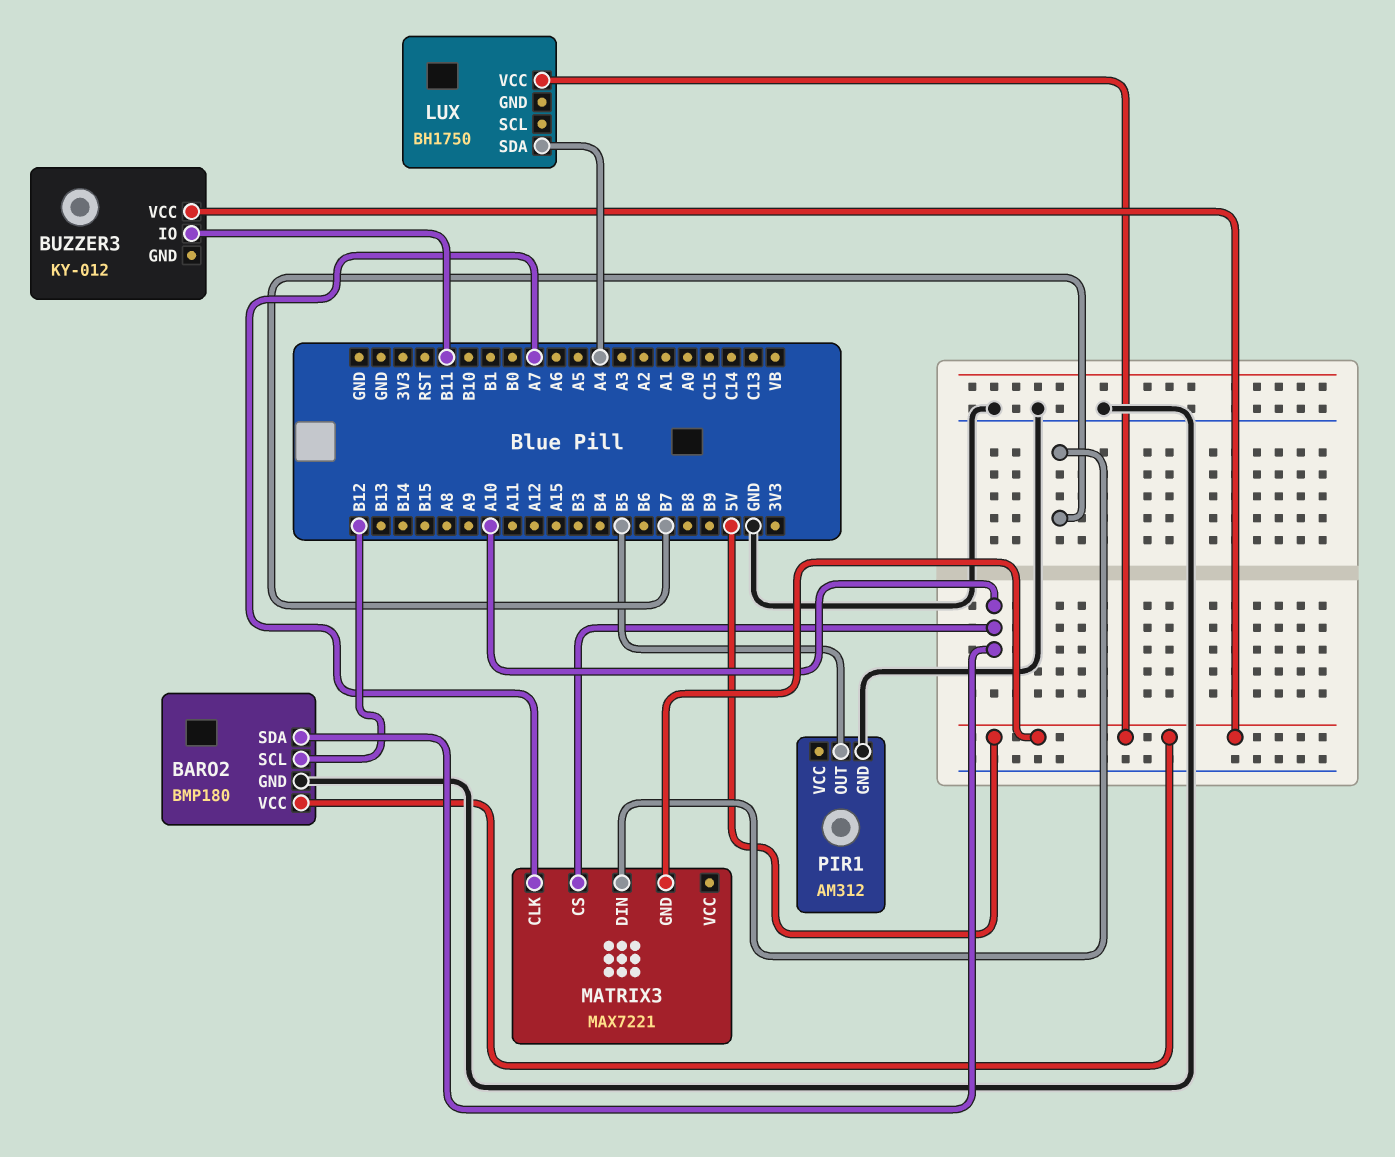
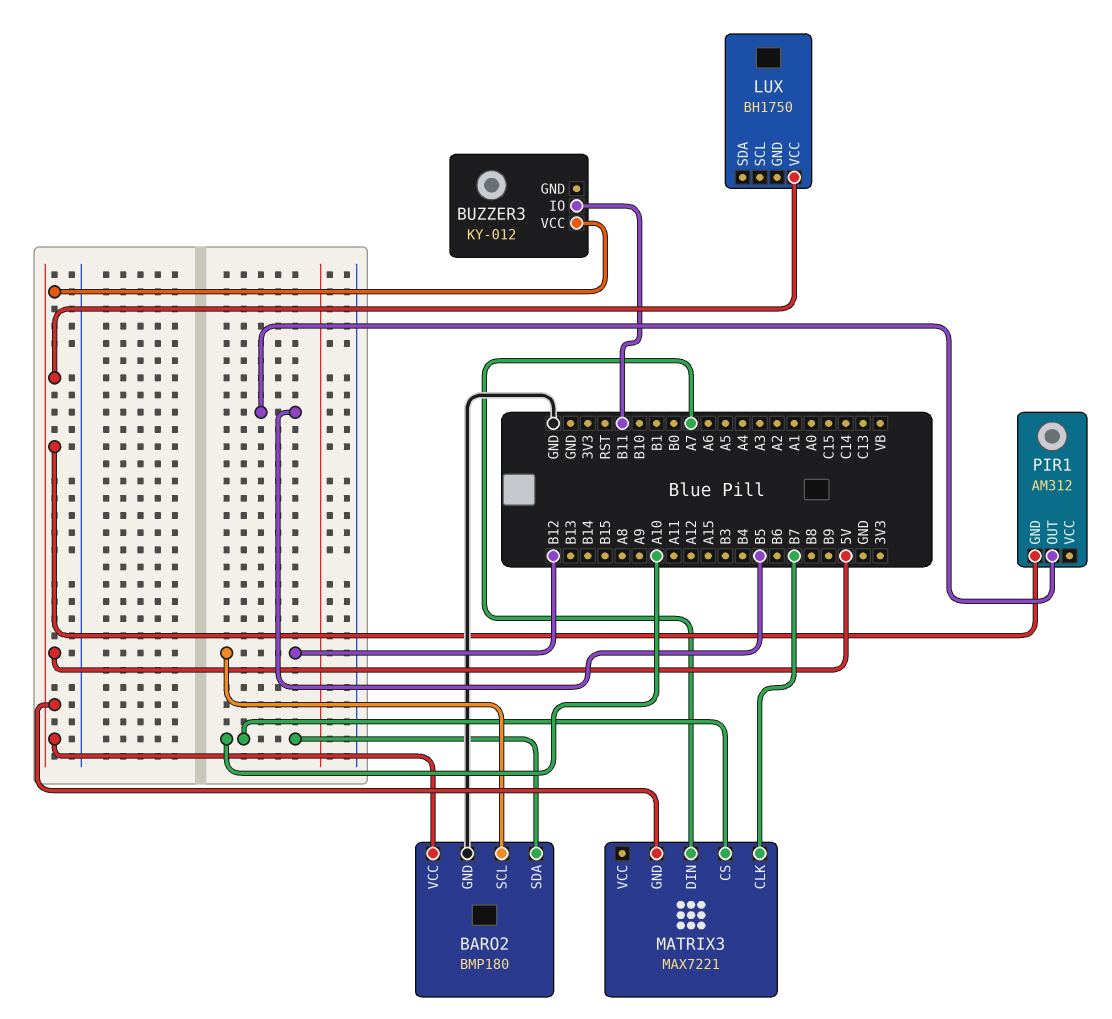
LUX pin SDA: A4 -> none
MATRIX3 pin CLK: A7 -> B7
MATRIX3 pin DIN: B7 -> A7
PIR1 pin GND: GND -> 5V

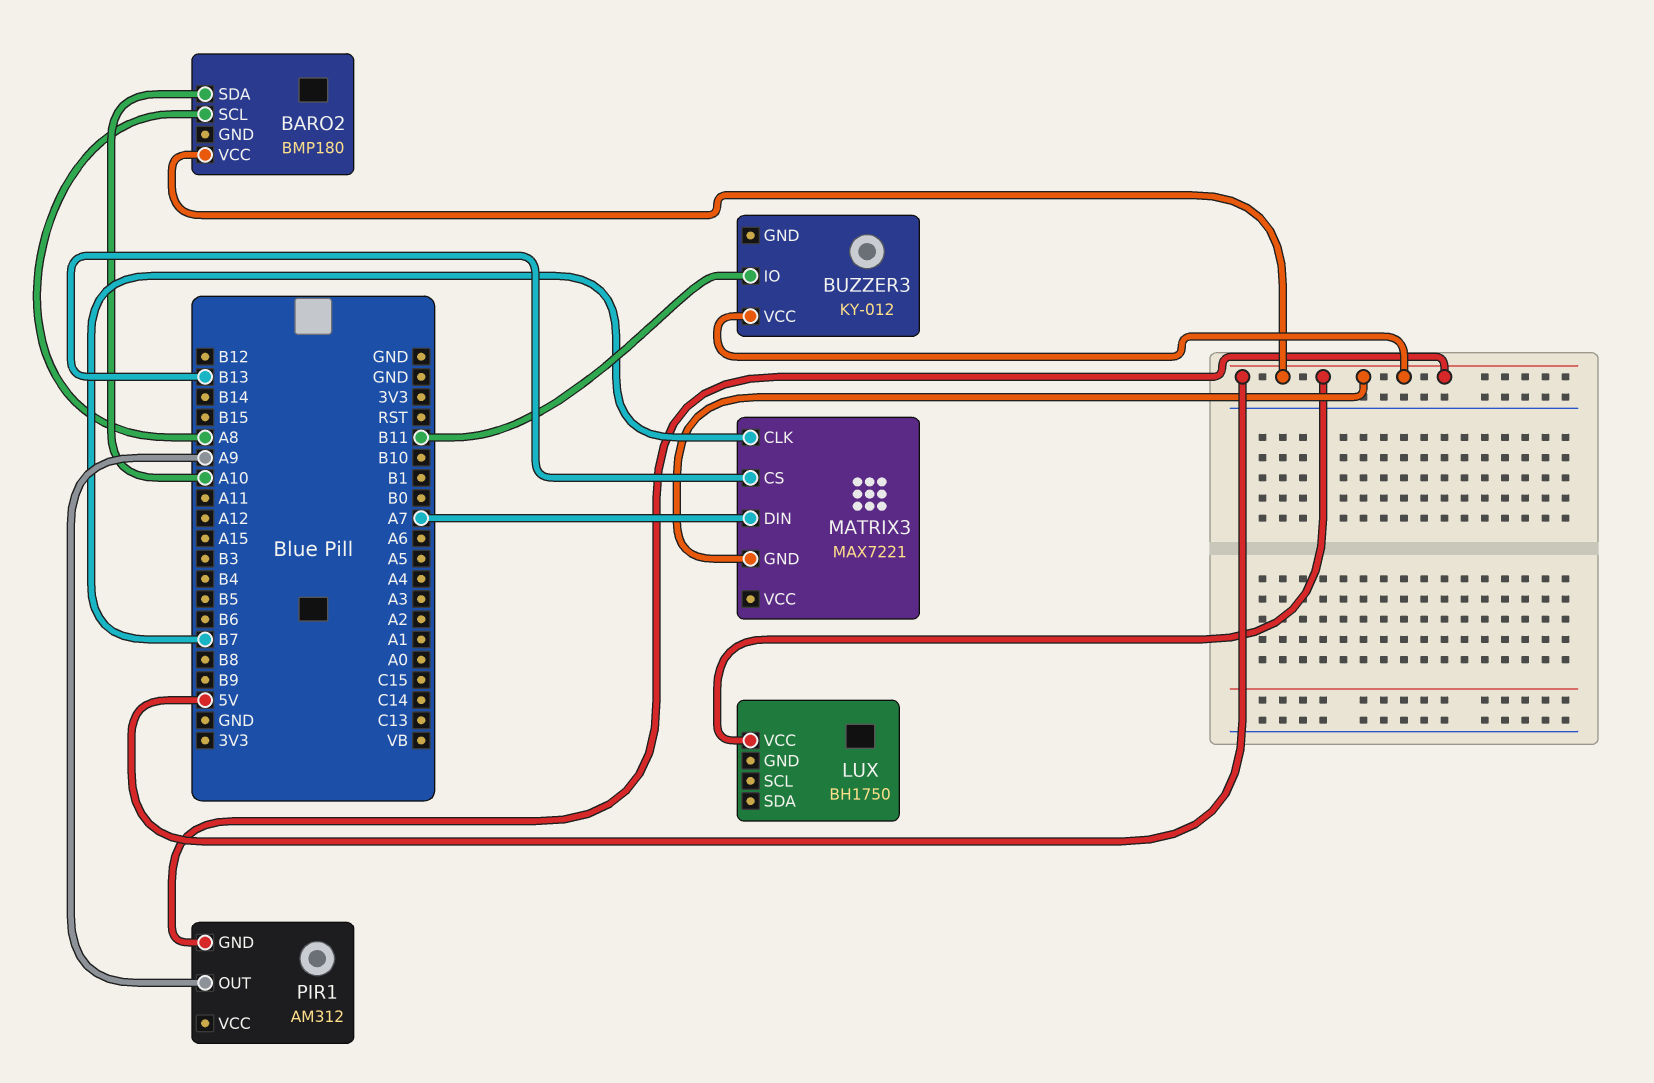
BARO2 pin GND: GND -> none
BARO2 pin SCL: B12 -> A8
MATRIX3 pin CS: A10 -> B13
PIR1 pin OUT: B5 -> A9

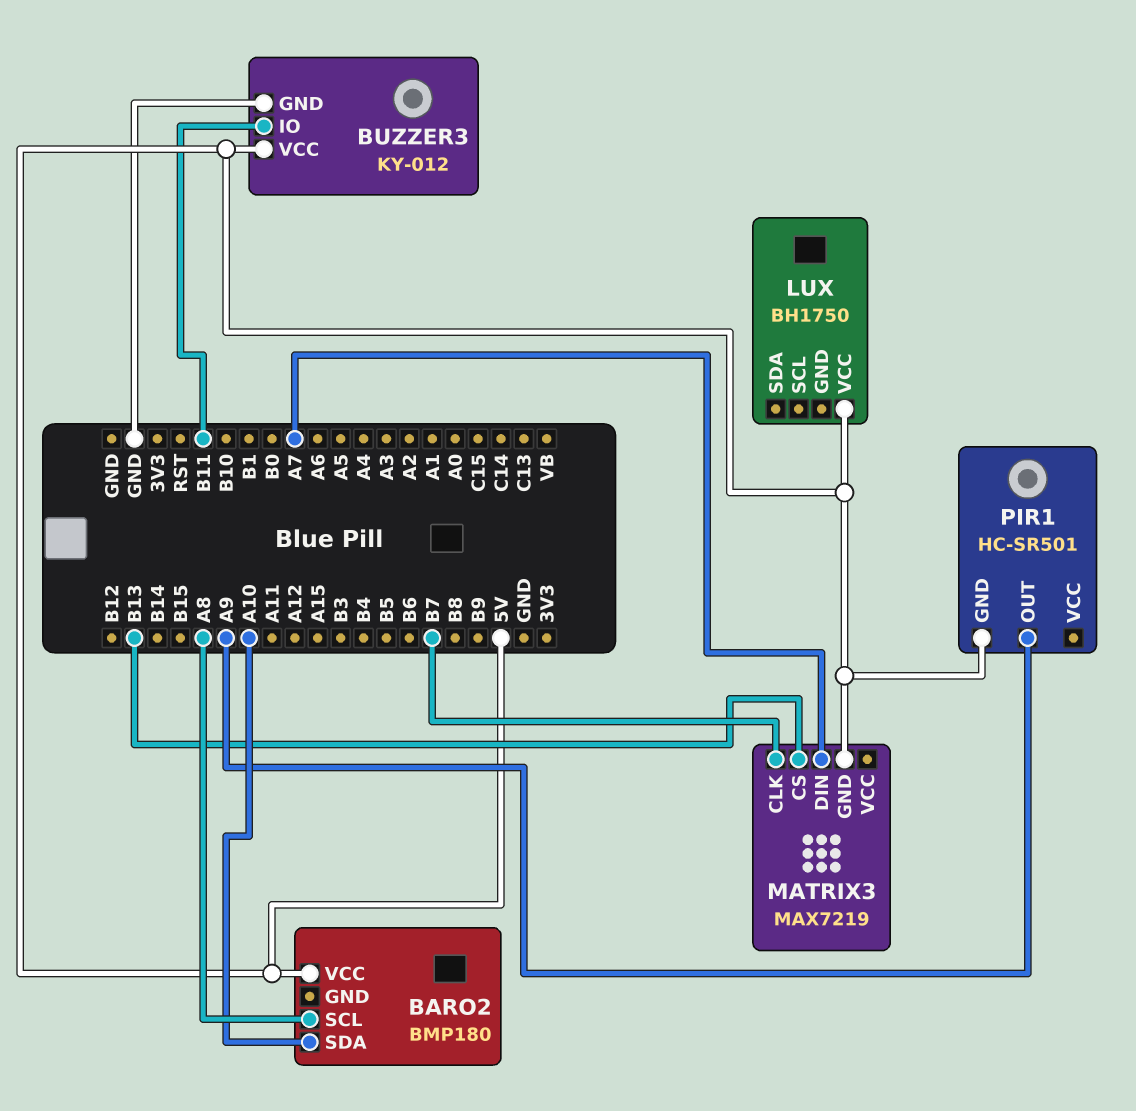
BUZZER3 pin GND: none -> GND
MATRIX3: MAX7221 -> MAX7219
PIR1: AM312 -> HC-SR501

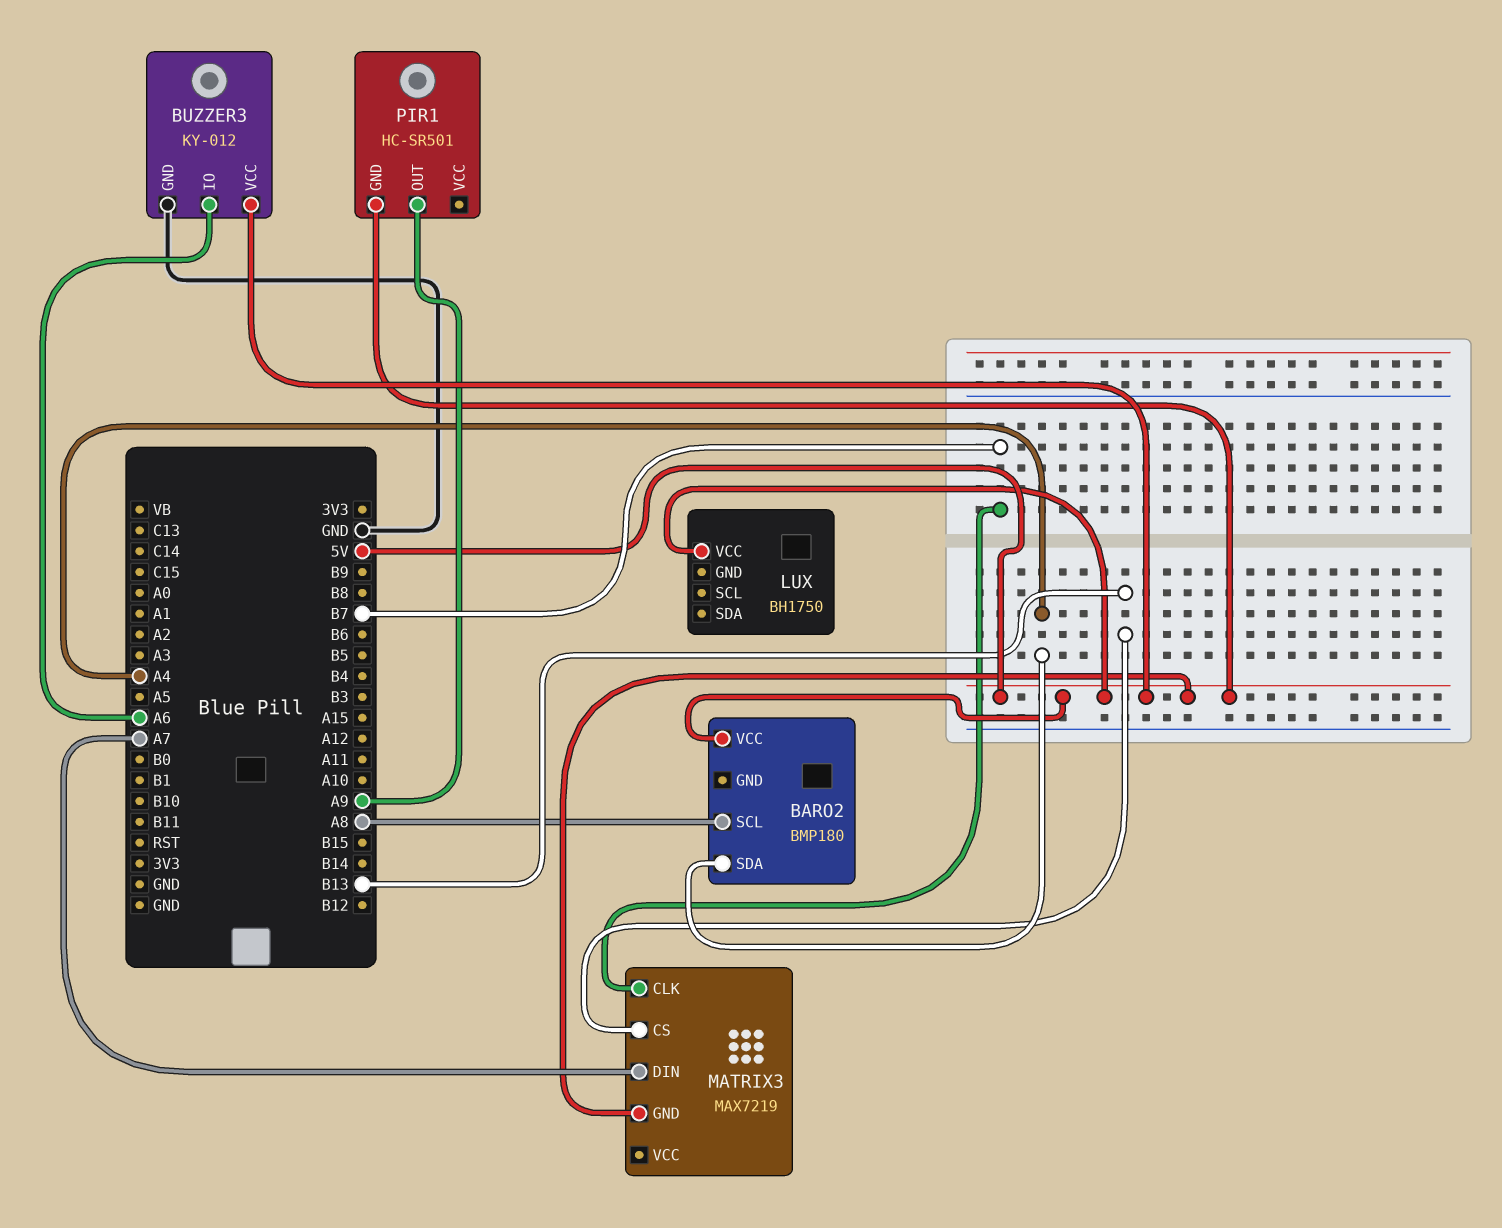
BARO2 pin SDA: A10 -> A4
BUZZER3 pin IO: B11 -> A6

